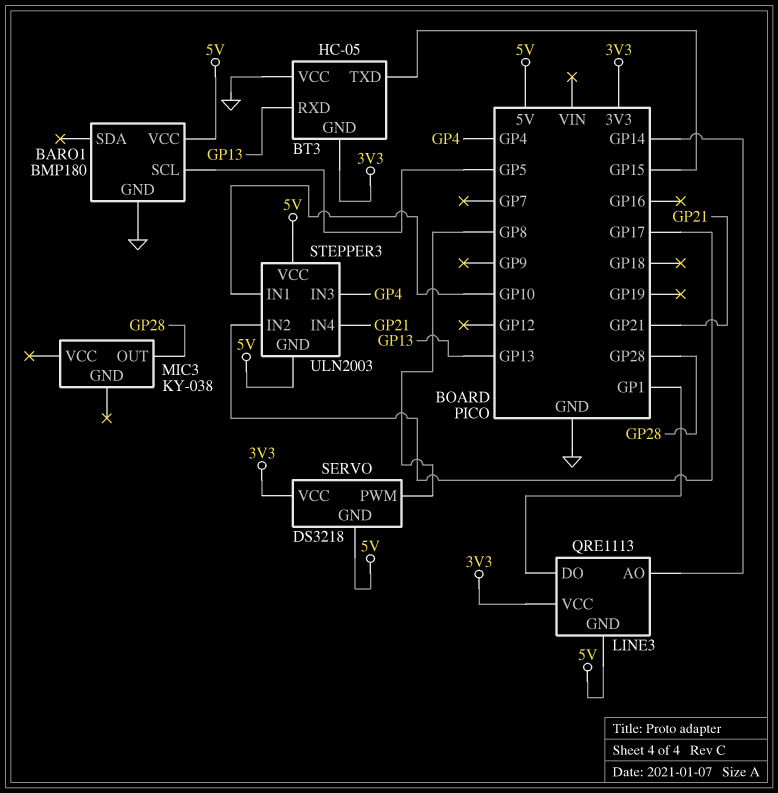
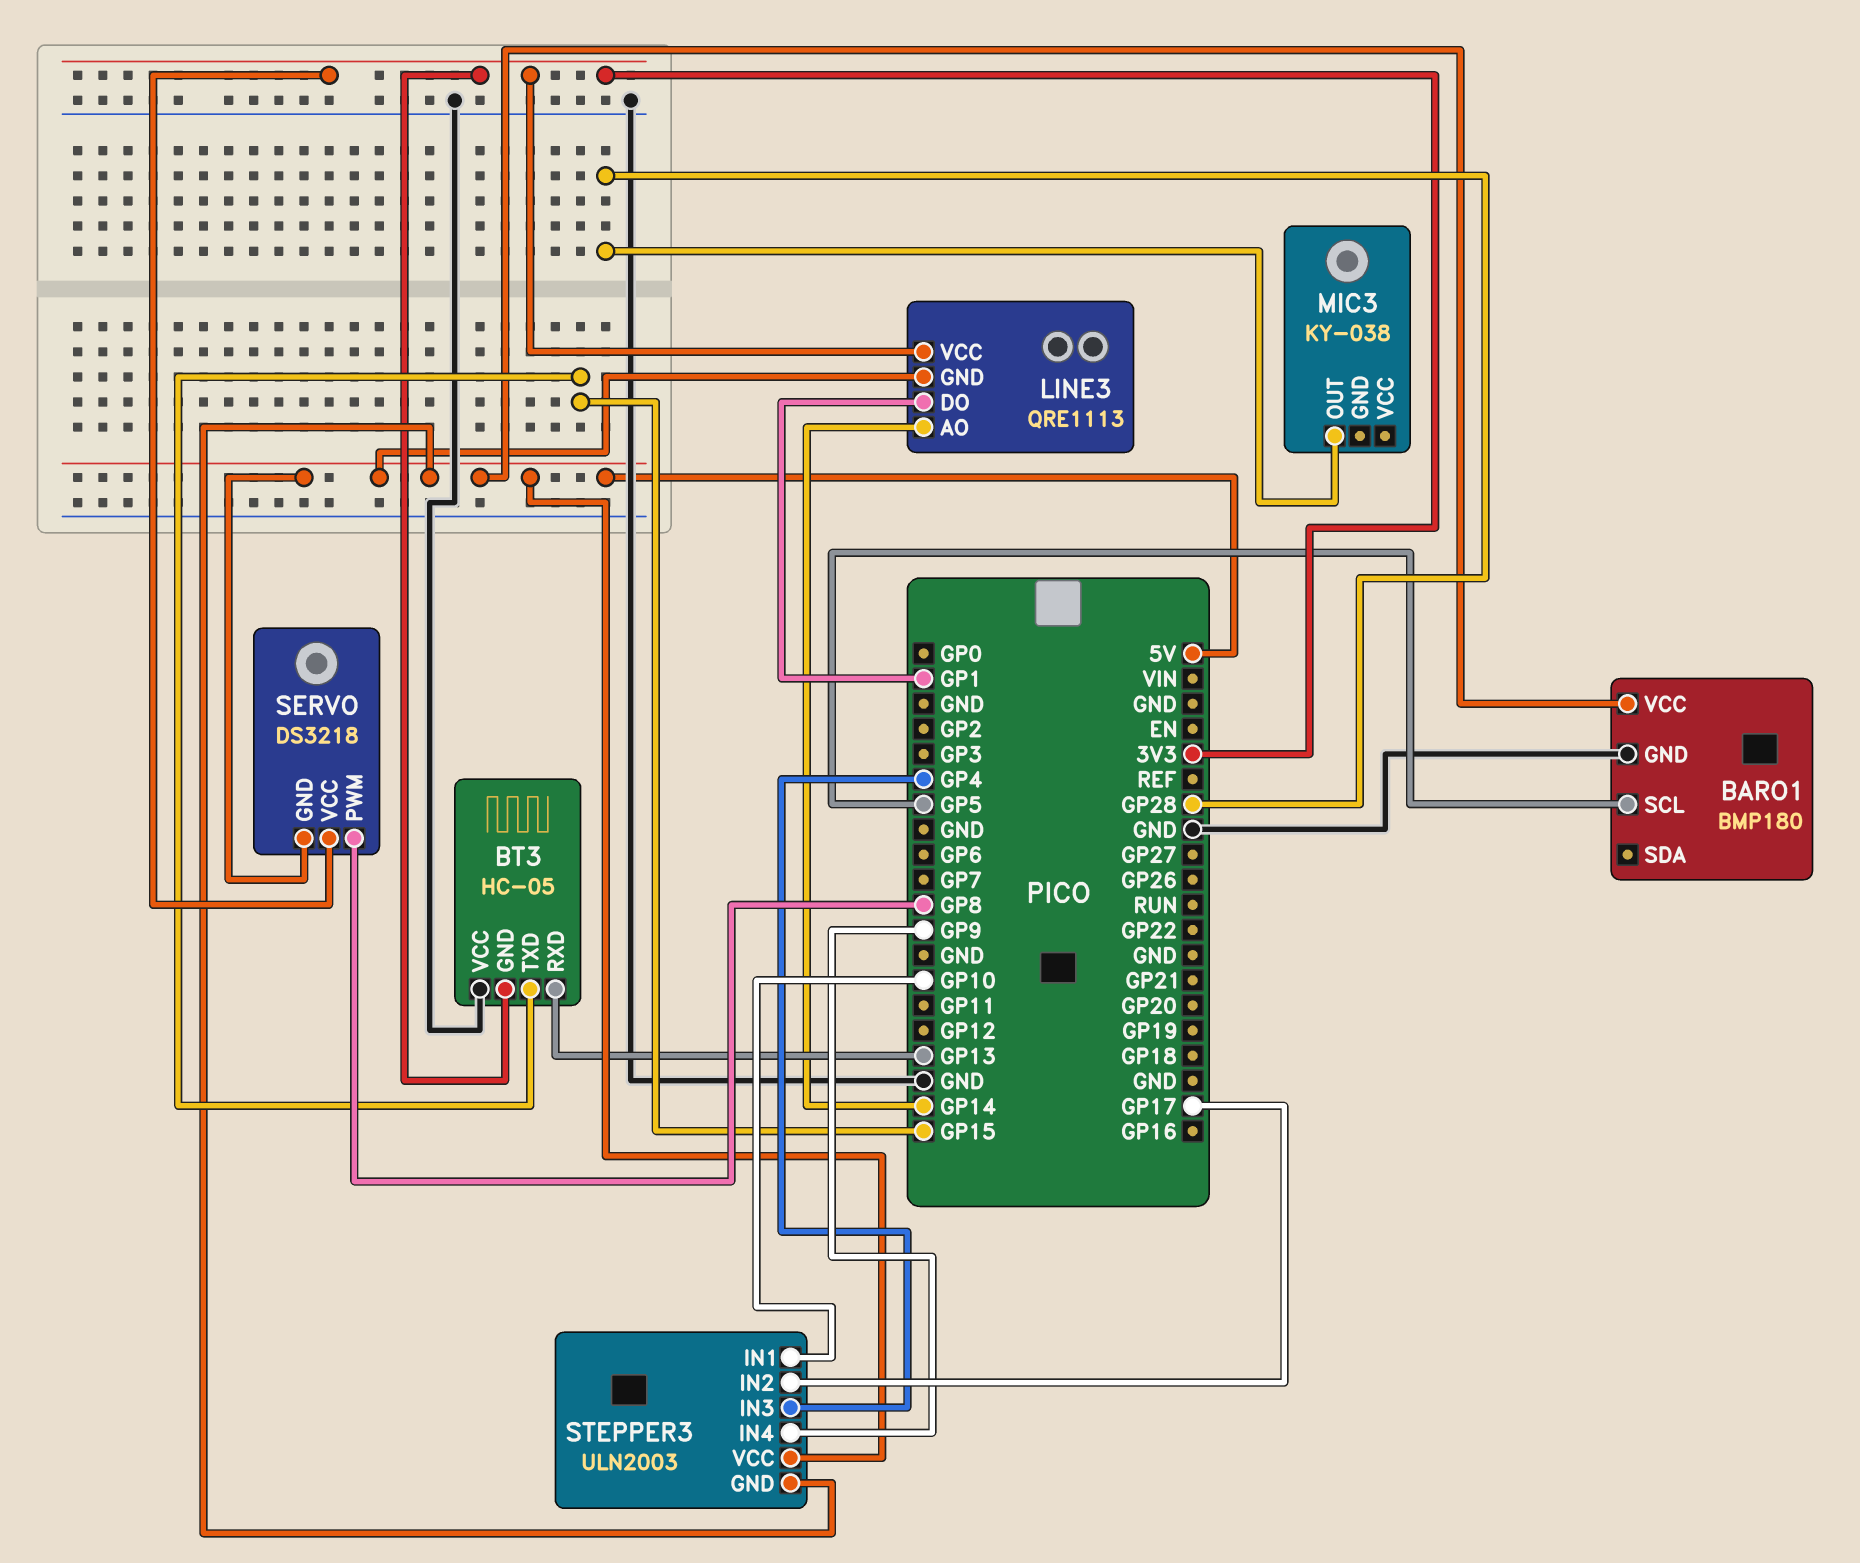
STEPPER3 pin IN4: GP21 -> GP9

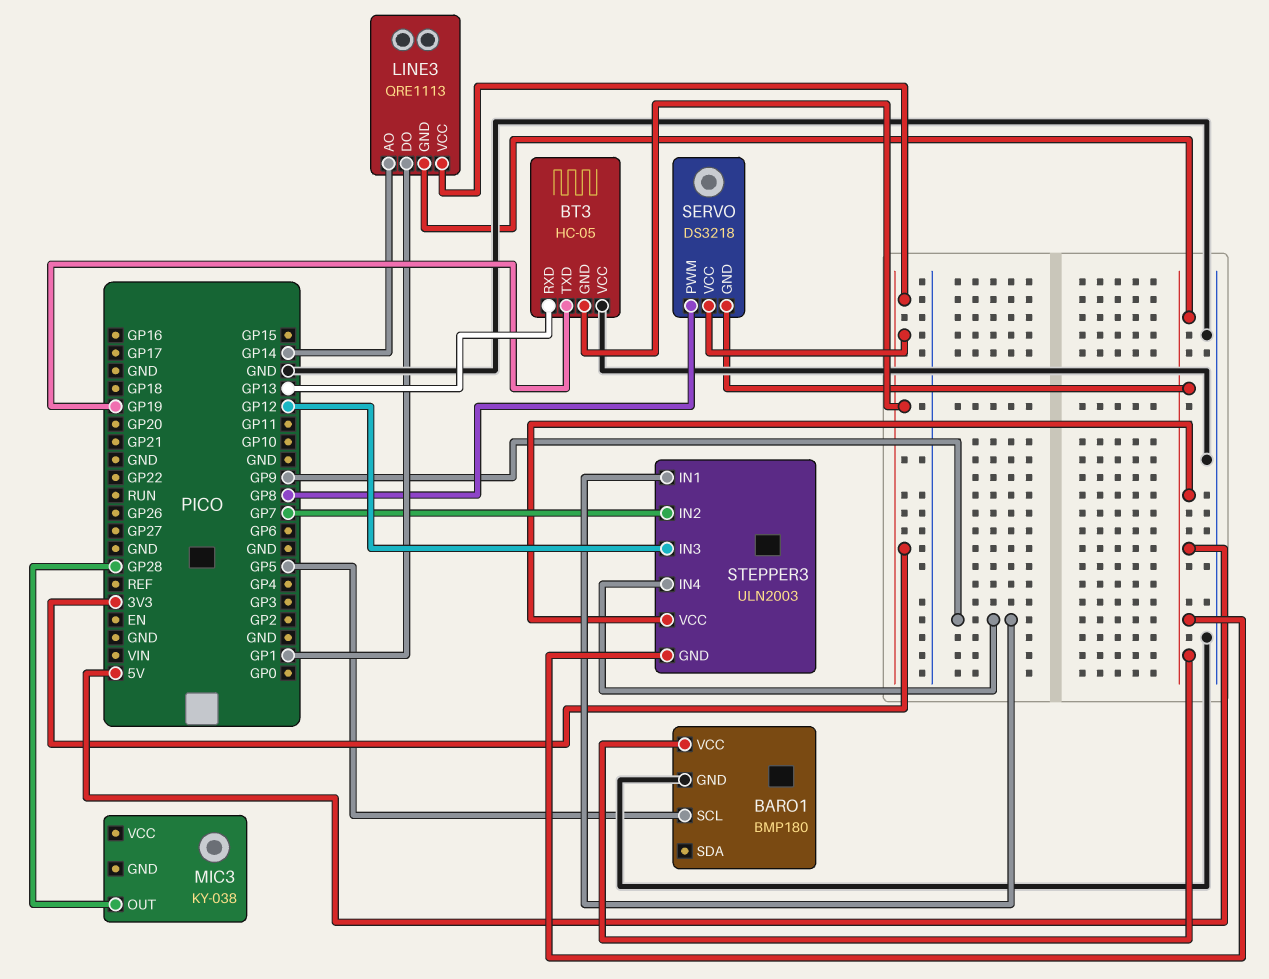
BT3 pin TXD: GP15 -> GP19
STEPPER3 pin IN1: GP10 -> GP9
STEPPER3 pin IN2: GP17 -> GP7
STEPPER3 pin IN3: GP4 -> GP12

